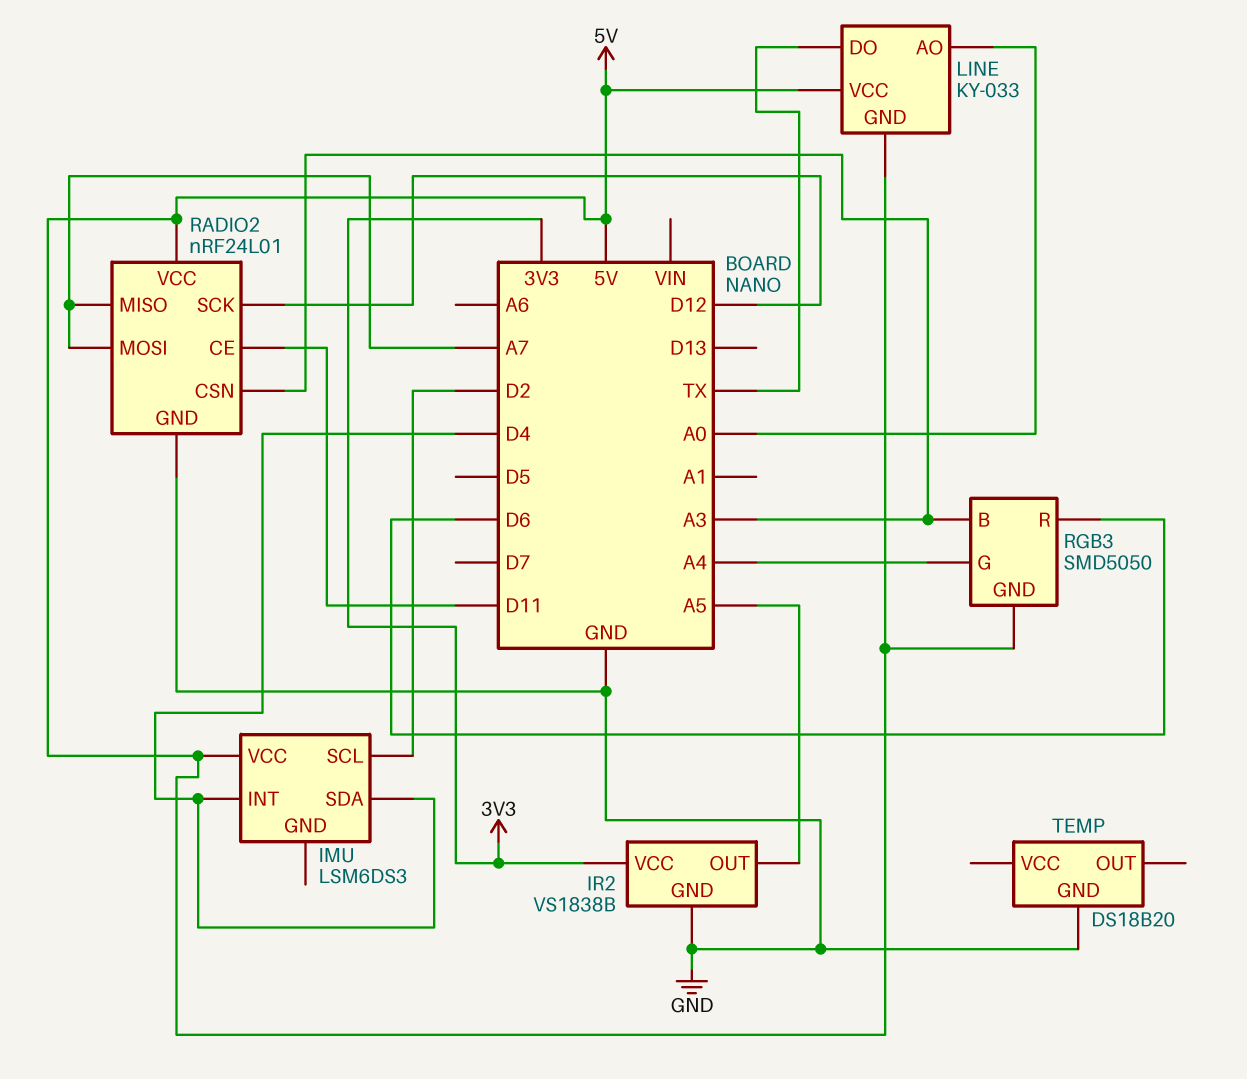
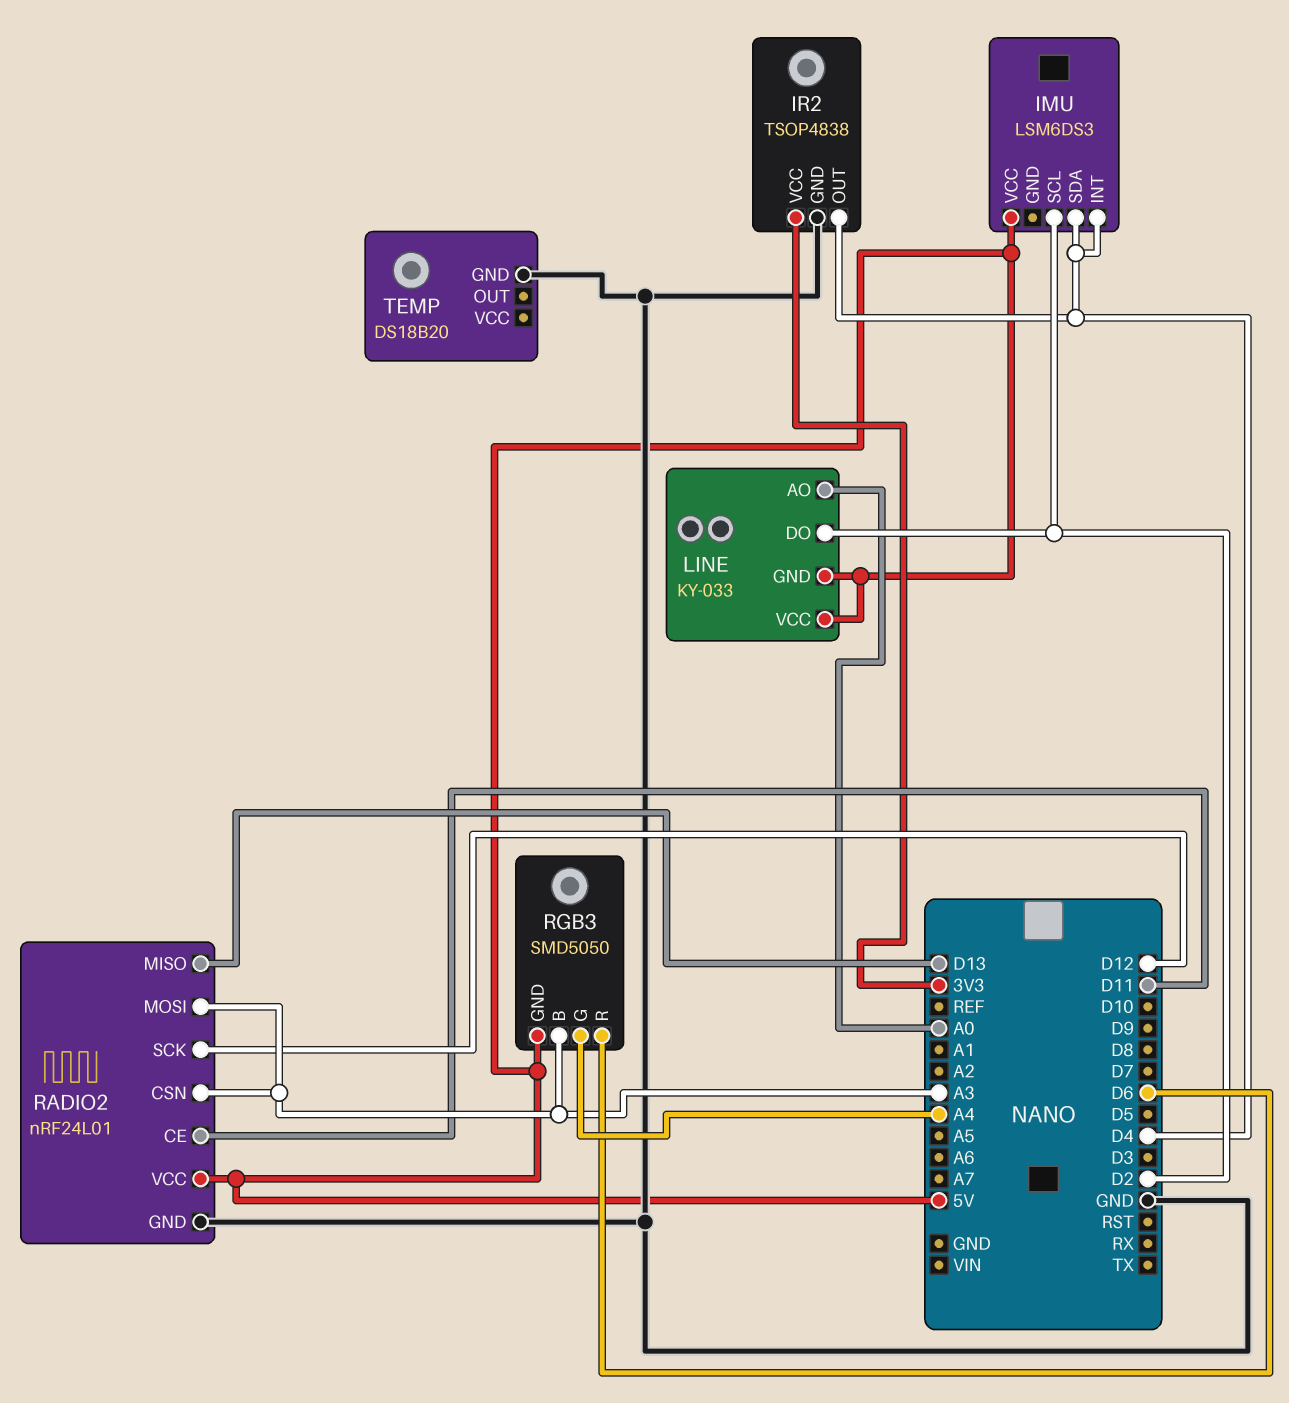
IR2: VS1838B -> TSOP4838
IR2 pin OUT: A5 -> D4
LINE pin DO: TX -> D2
RADIO2 pin MISO: A7 -> D13
RADIO2 pin MOSI: A7 -> A3

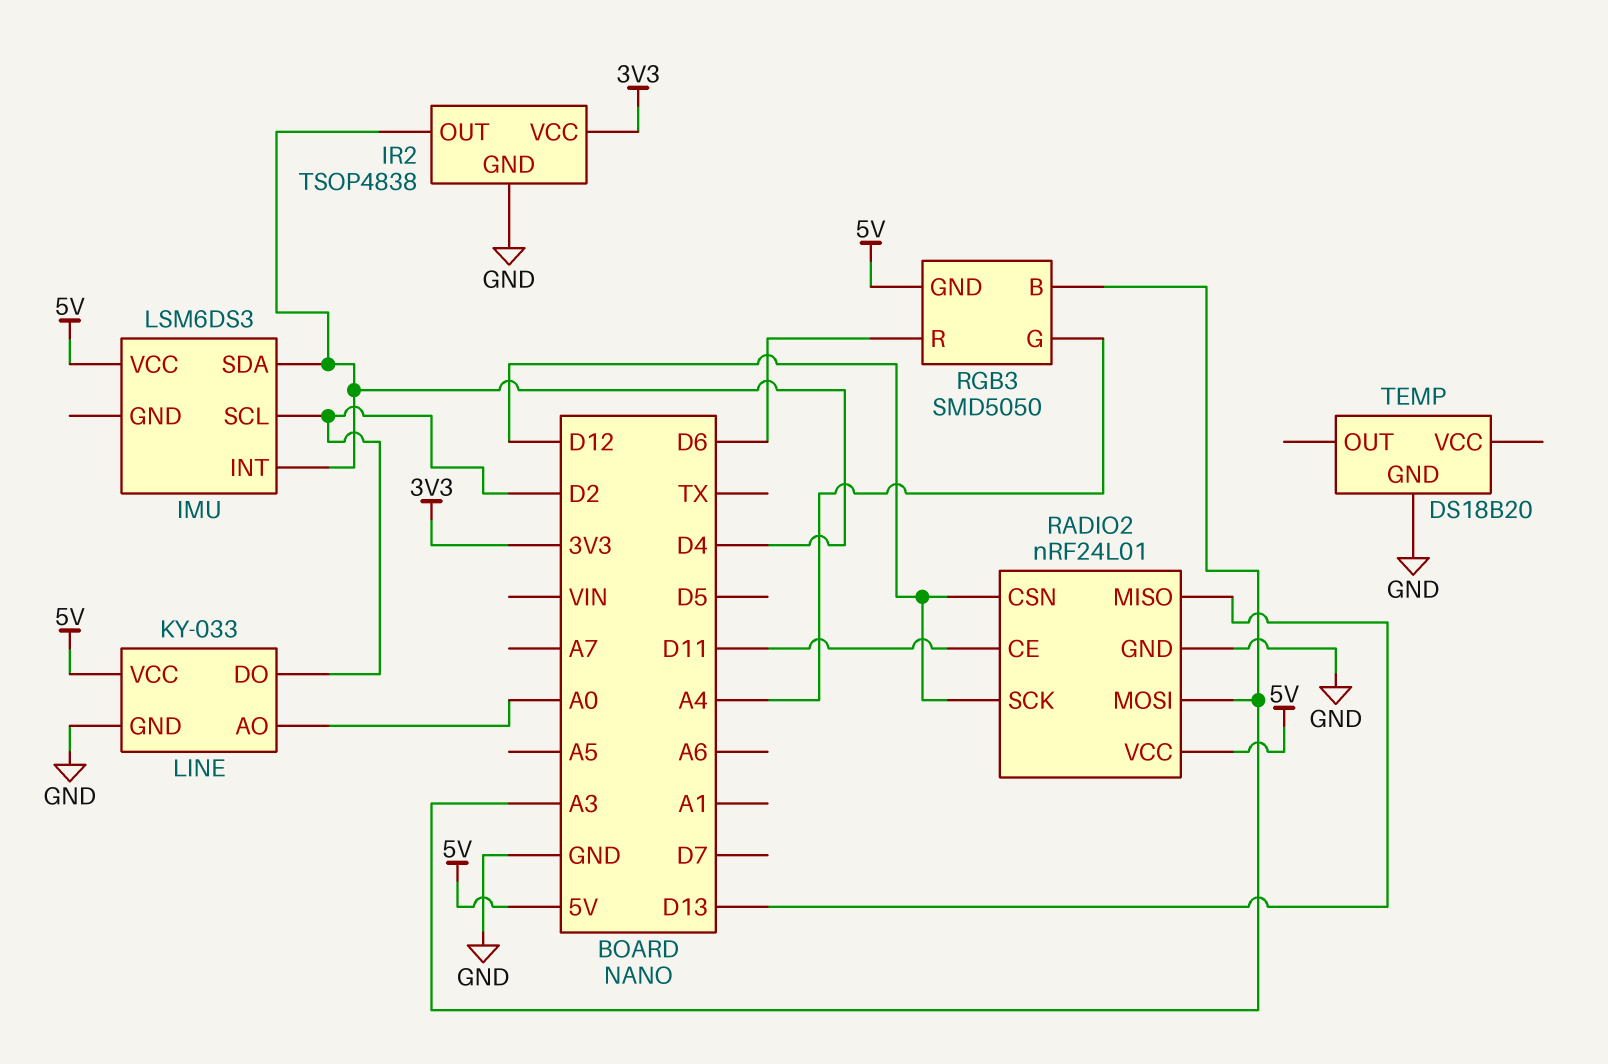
LINE pin GND: 5V -> GND
RADIO2 pin CSN: A3 -> D12

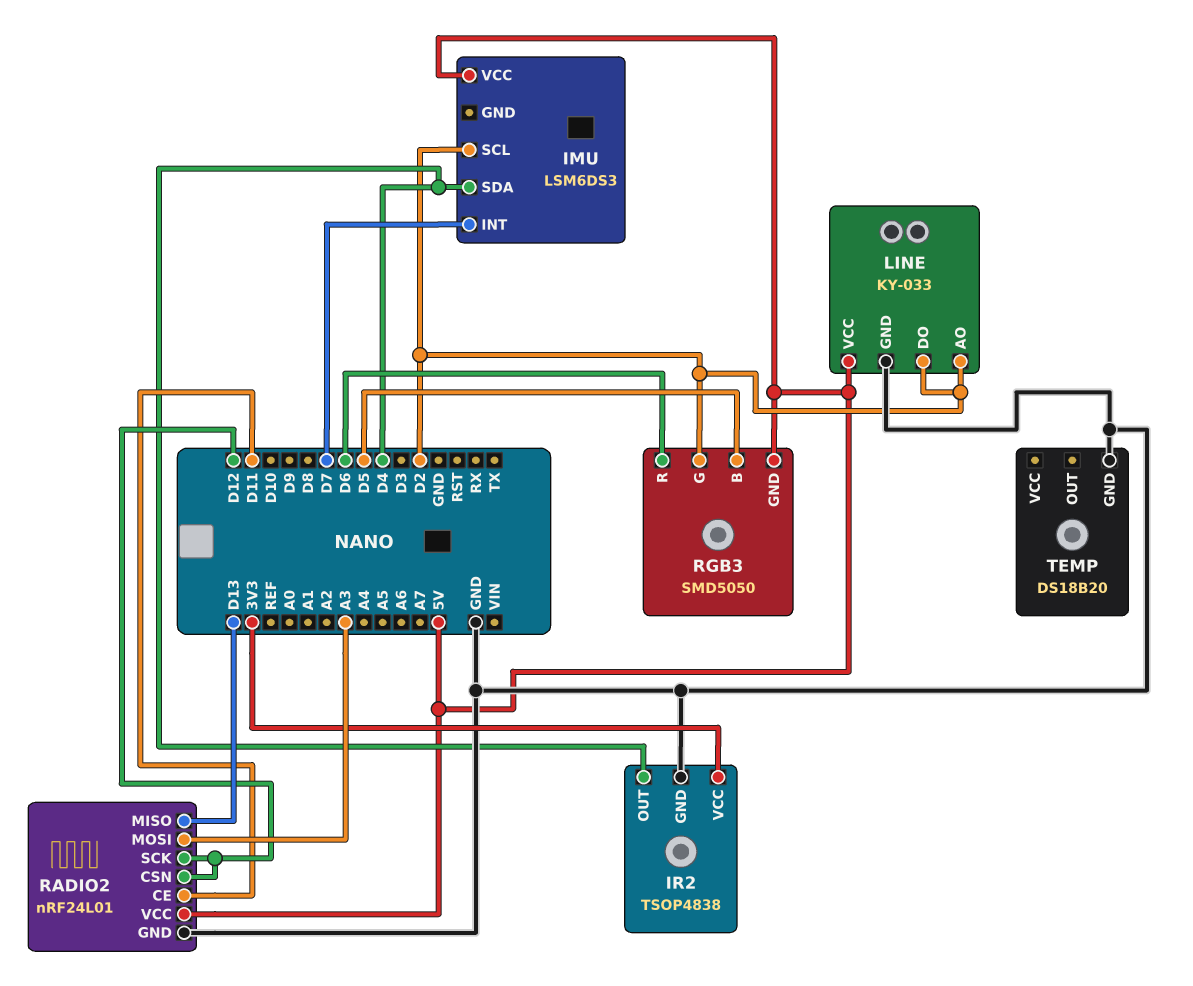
IMU pin INT: D4 -> D7
LINE pin AO: A0 -> D2
RGB3 pin B: A3 -> D5
RGB3 pin G: A4 -> D2

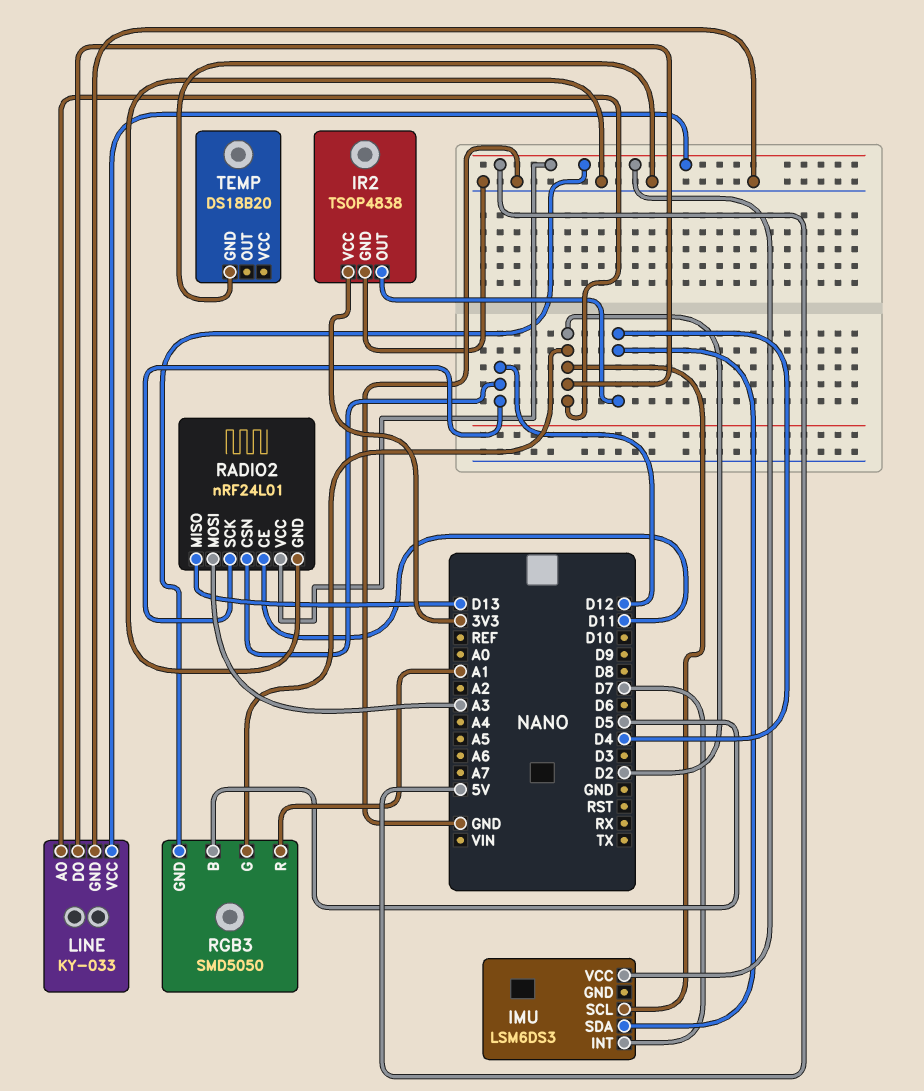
RGB3 pin R: D6 -> A1

